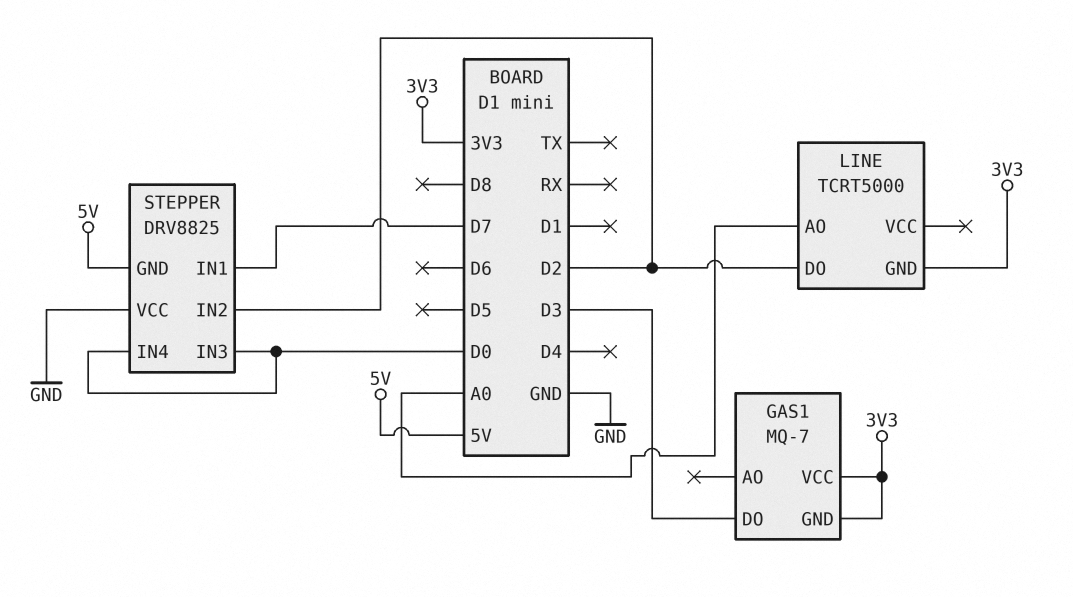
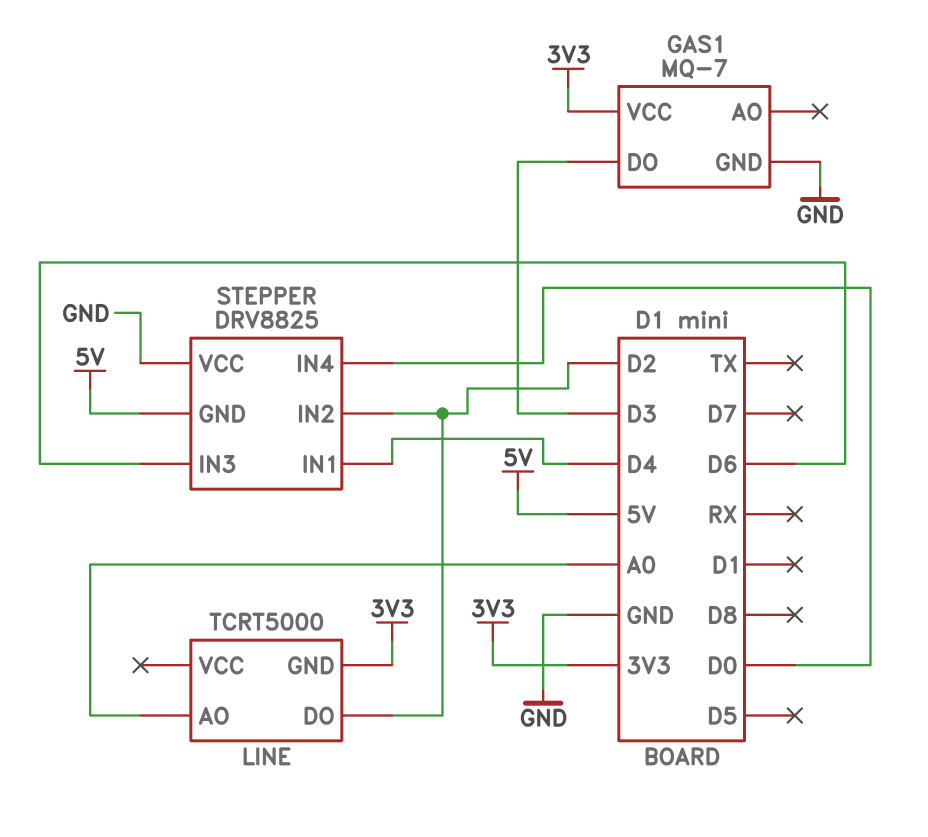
GAS1 pin GND: 3V3 -> GND
STEPPER pin IN1: D7 -> D4
STEPPER pin IN3: D0 -> D6

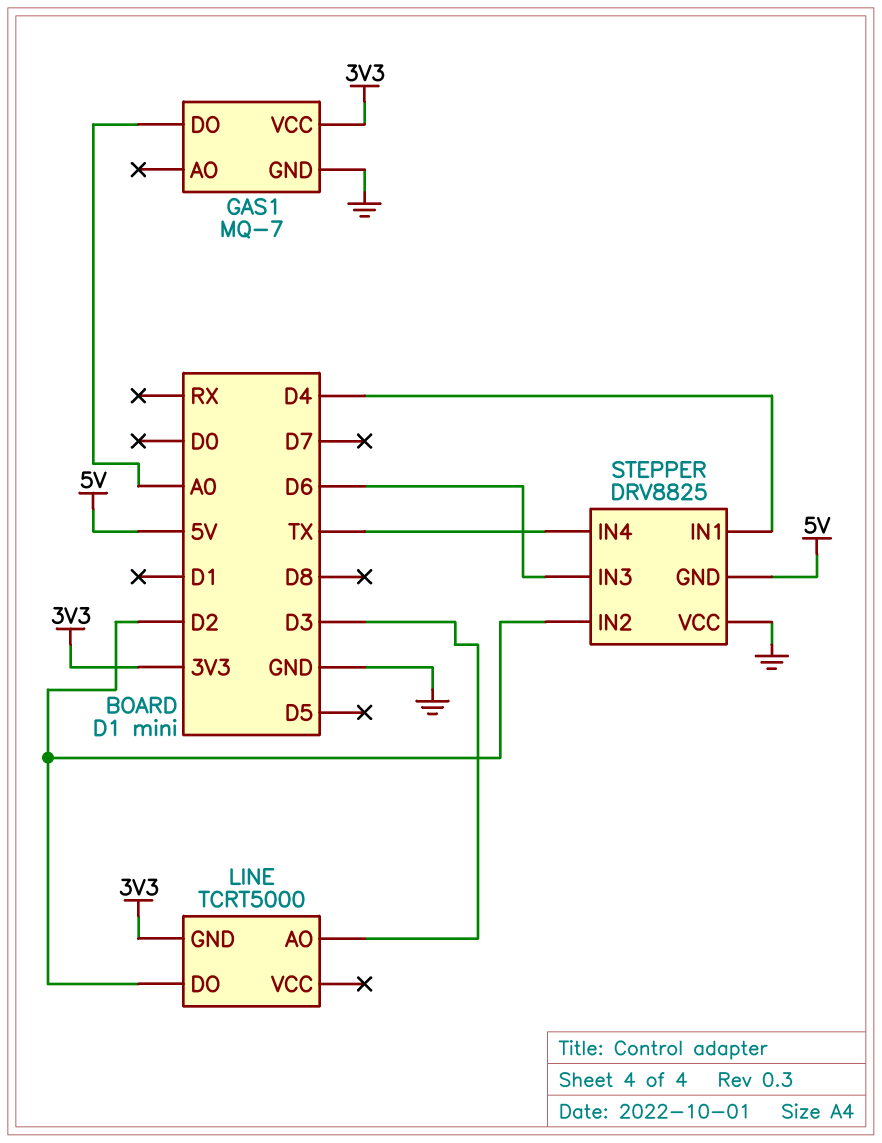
GAS1 pin DO: D3 -> A0
LINE pin AO: A0 -> D3
STEPPER pin IN4: D0 -> TX

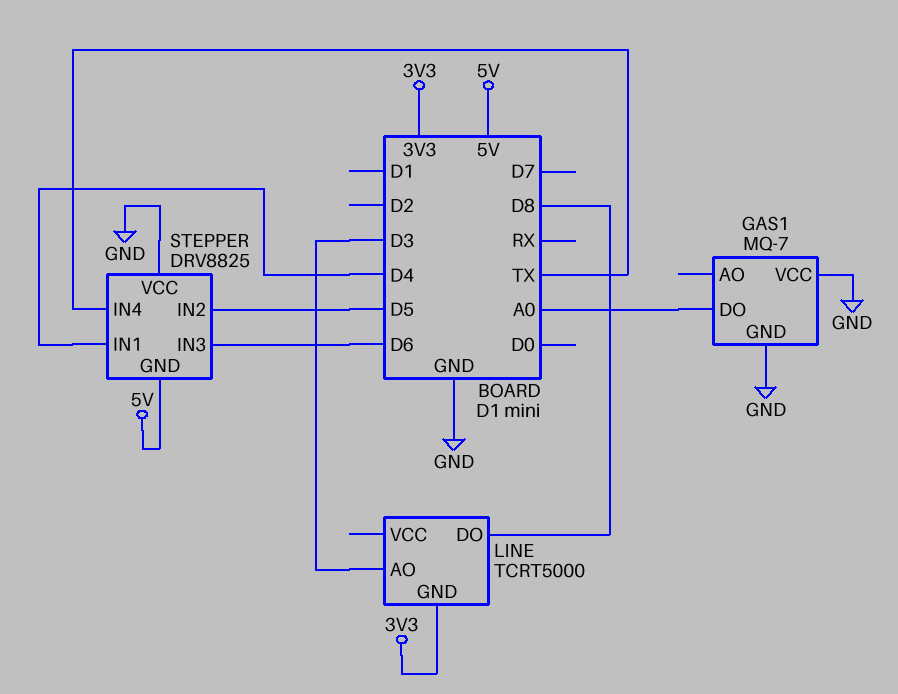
GAS1 pin VCC: 3V3 -> GND
LINE pin DO: D2 -> D8
STEPPER pin IN2: D2 -> D5

